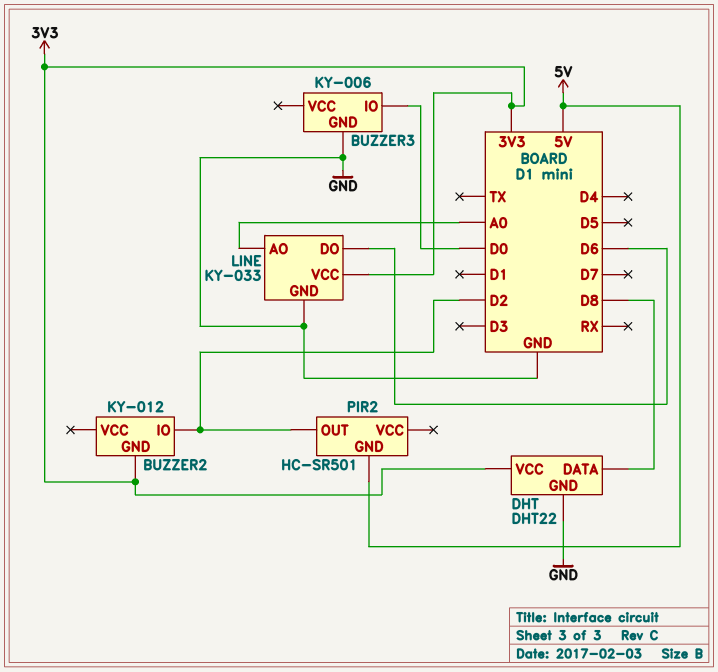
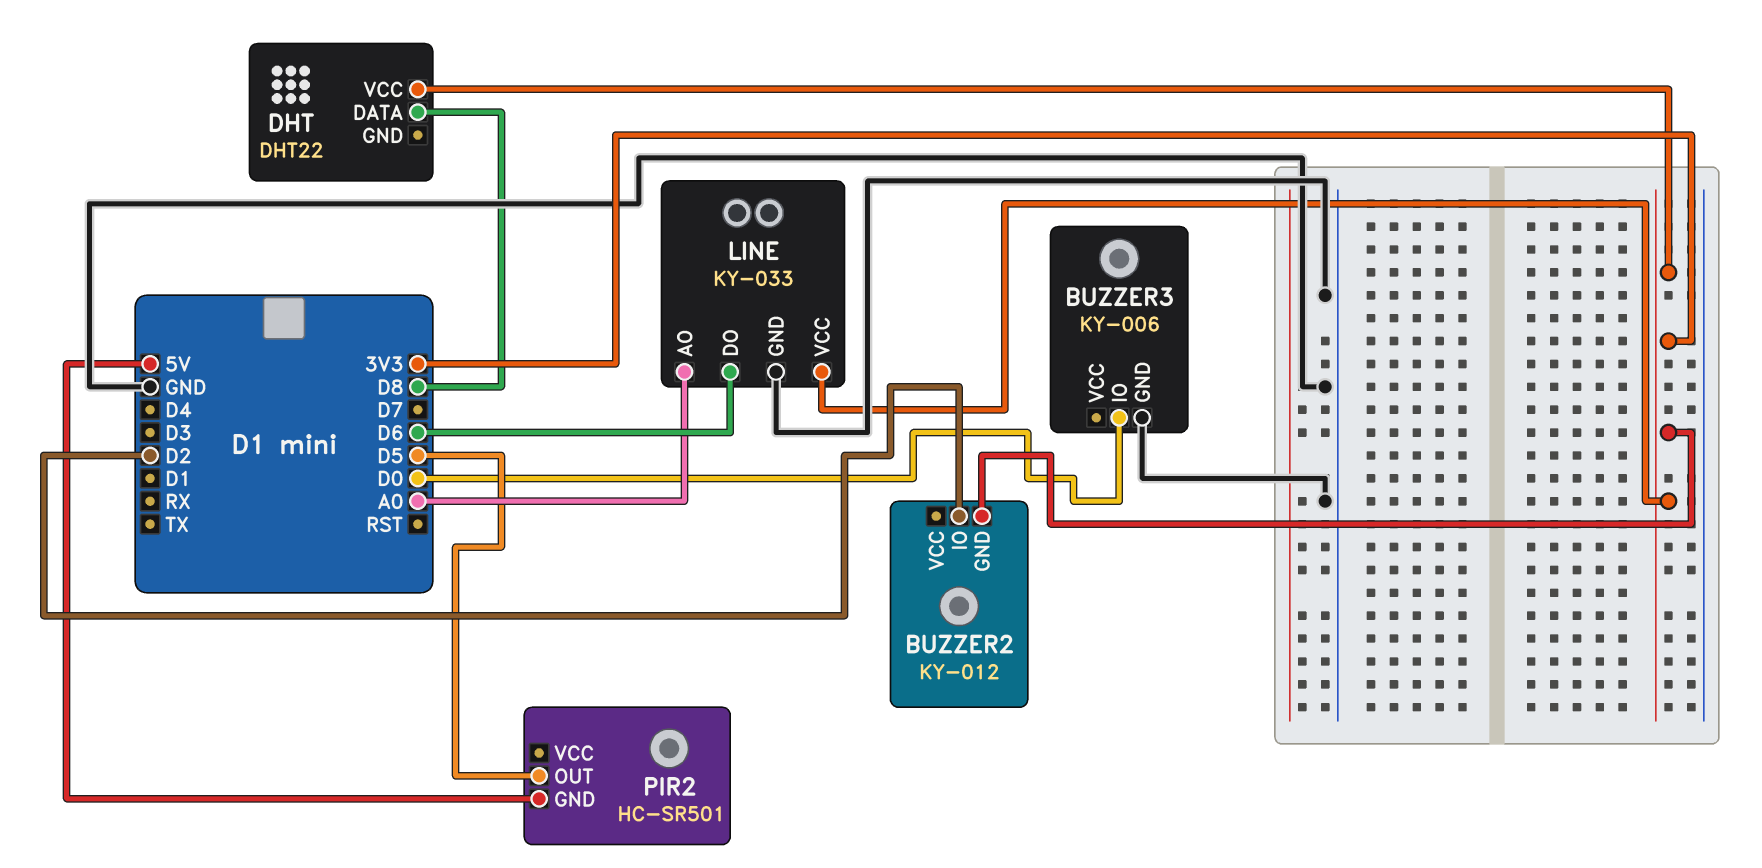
DHT pin GND: GND -> none
PIR2 pin OUT: D2 -> D5

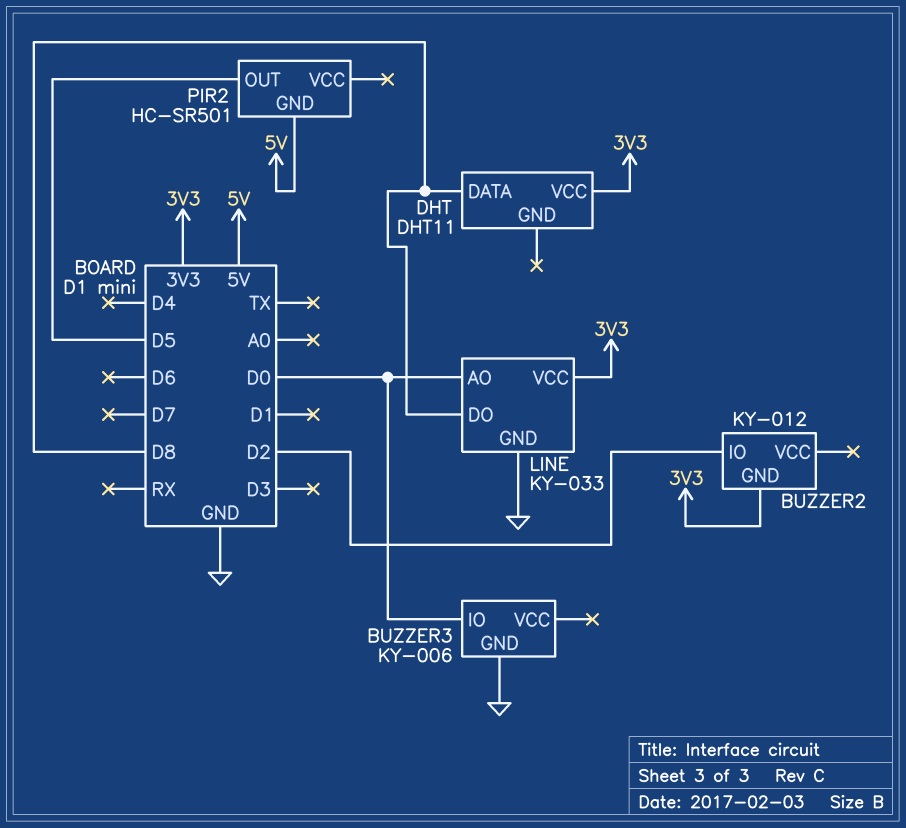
DHT: DHT22 -> DHT11
LINE pin AO: A0 -> D0
LINE pin DO: D6 -> D8

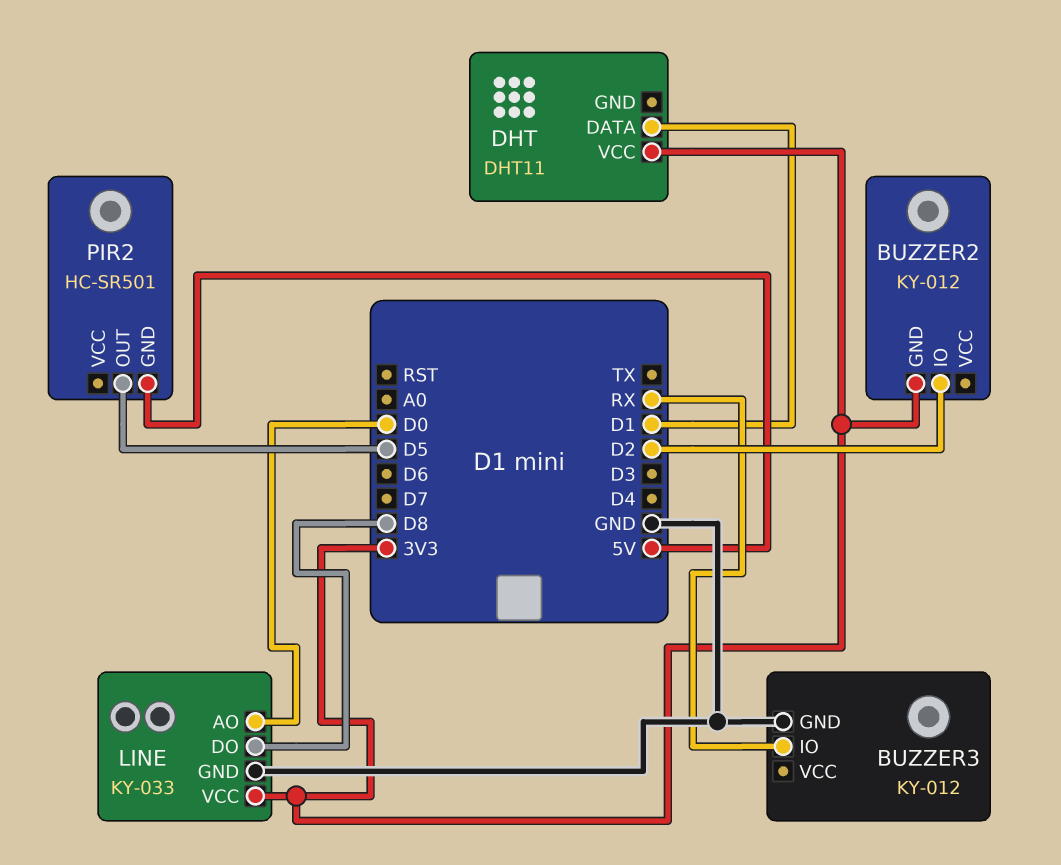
BUZZER3: KY-006 -> KY-012
BUZZER3 pin IO: D0 -> RX
DHT pin DATA: D8 -> D1

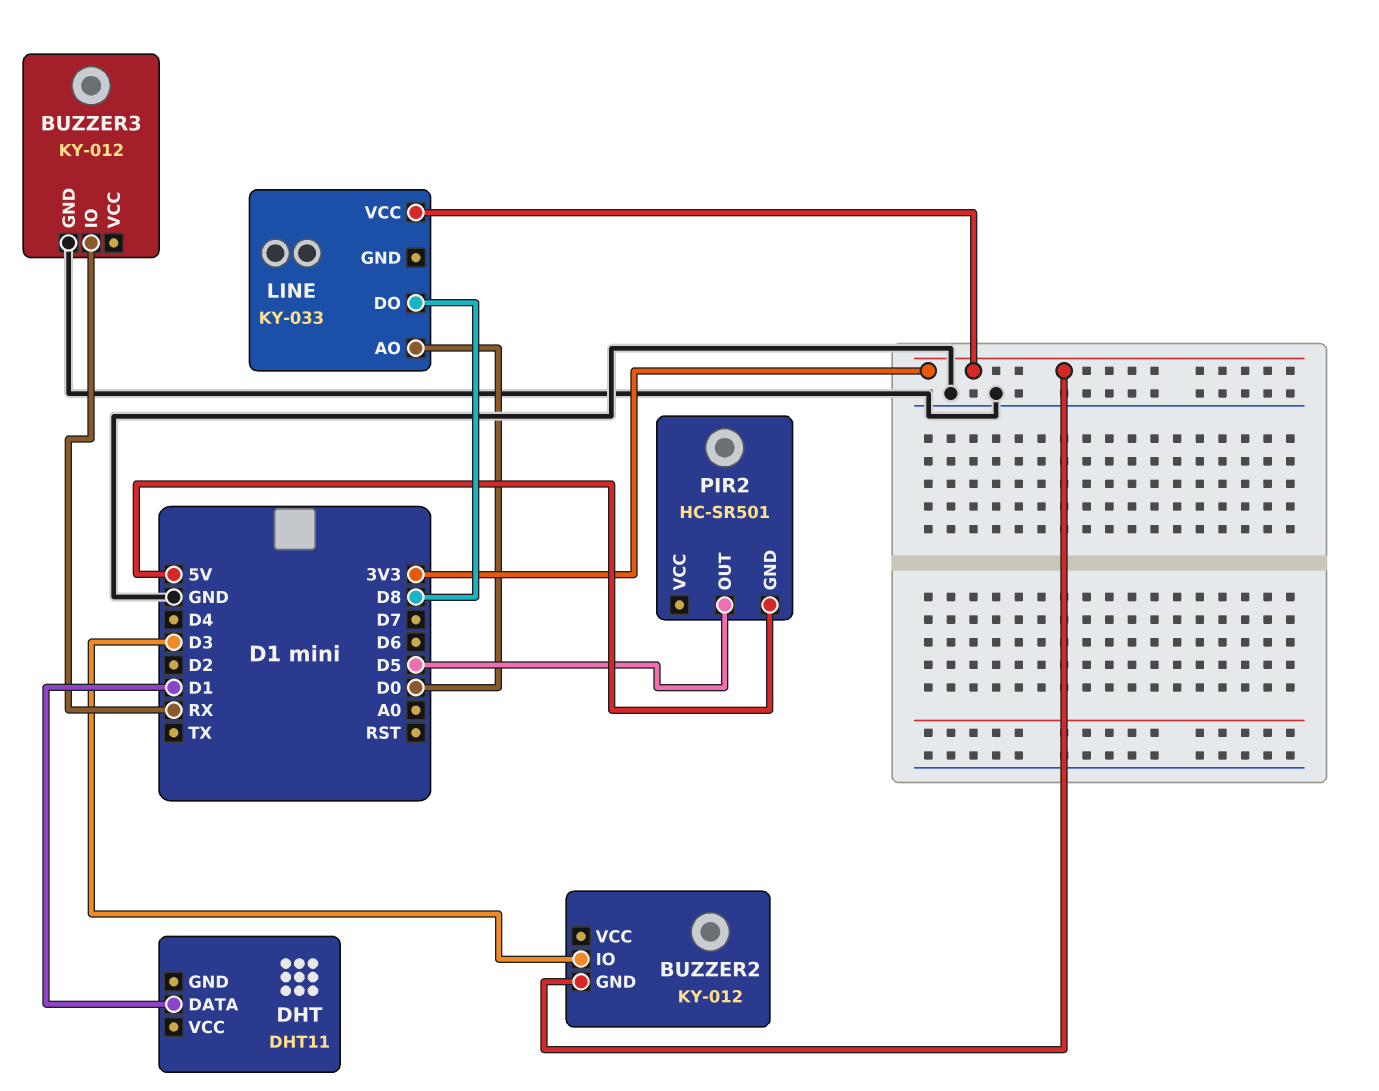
BUZZER2 pin IO: D2 -> D3
DHT pin VCC: 3V3 -> none
LINE pin GND: GND -> none

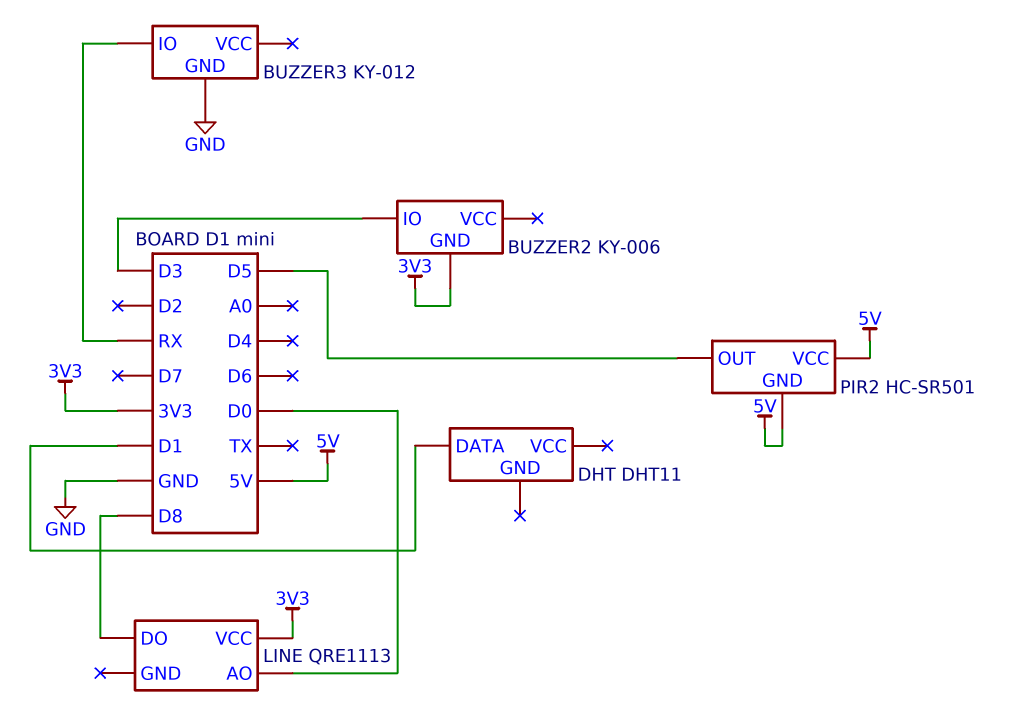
BUZZER2: KY-012 -> KY-006
LINE: KY-033 -> QRE1113
PIR2 pin VCC: none -> 5V

